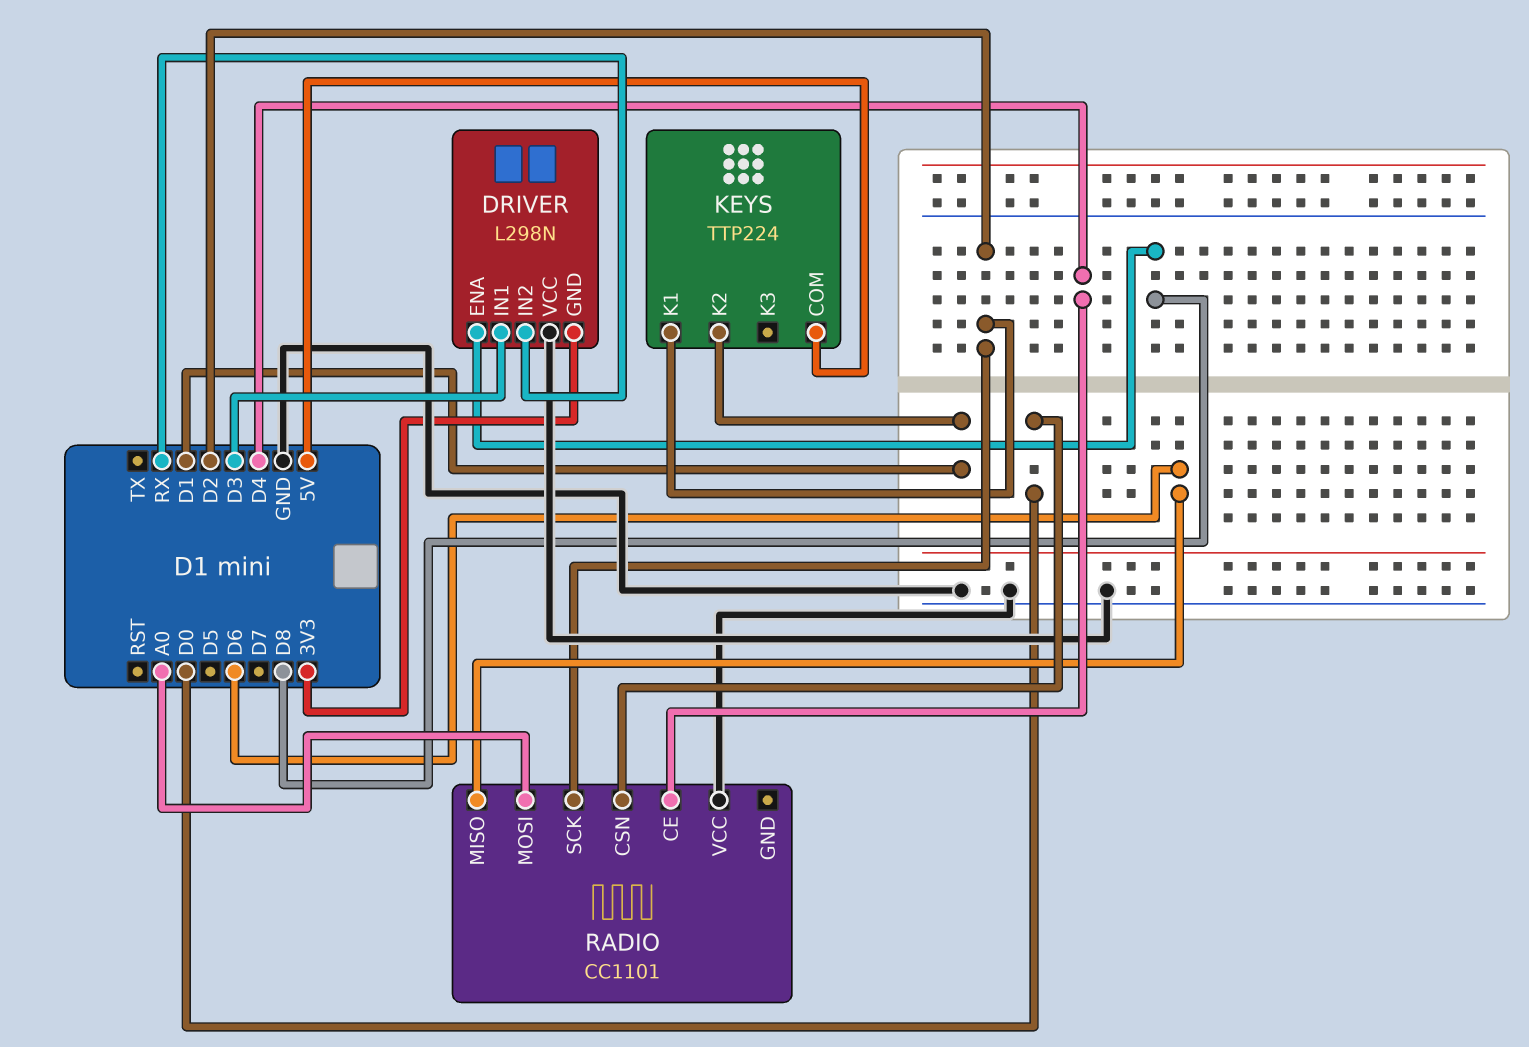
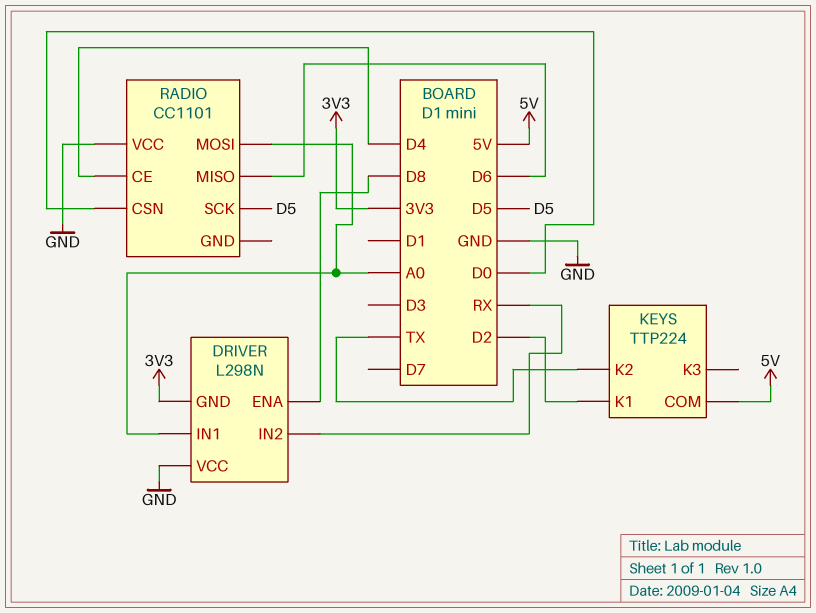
DRIVER pin IN1: D3 -> A0
KEYS pin K2: D1 -> TX
RADIO pin SCK: D2 -> D5

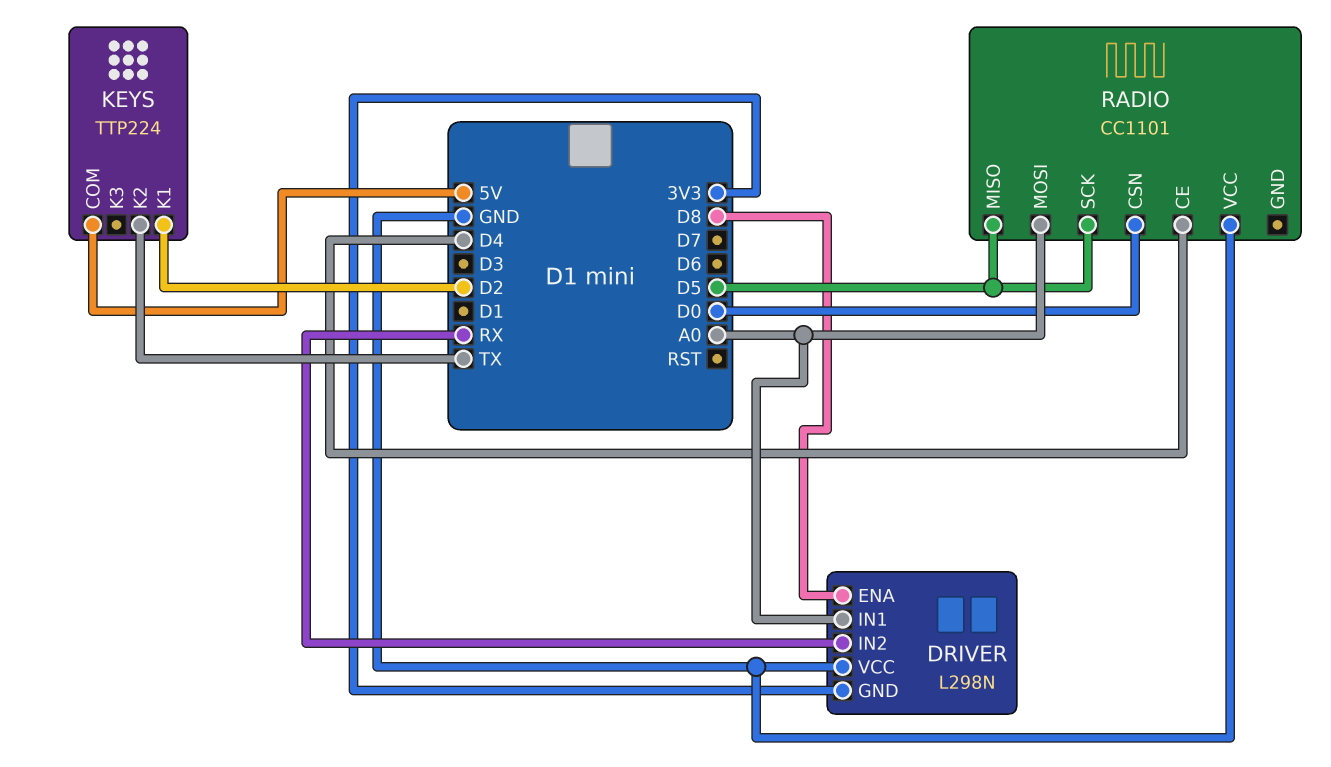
RADIO pin MISO: D6 -> D5

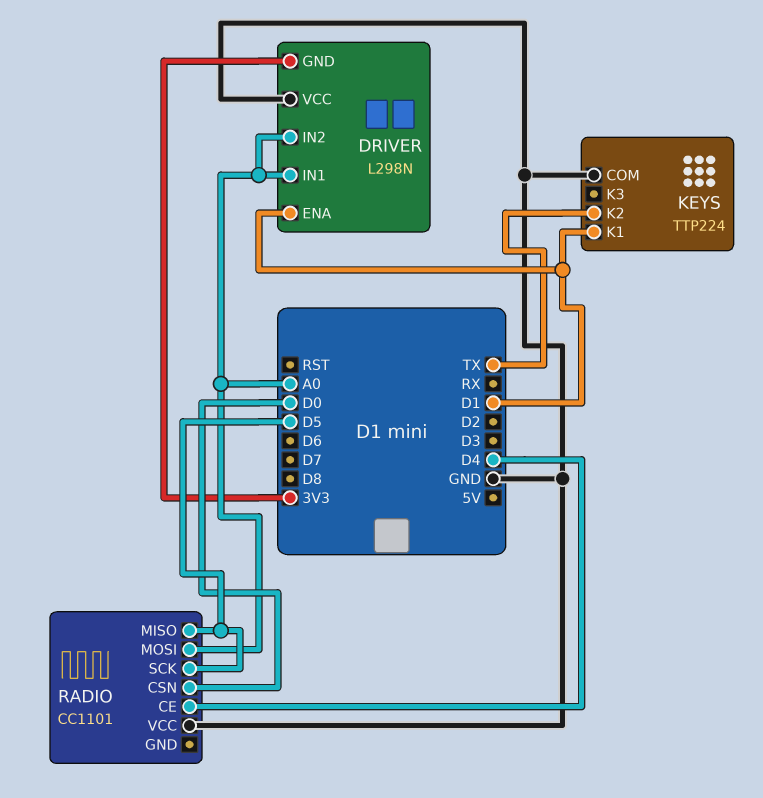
DRIVER pin ENA: D8 -> D1
DRIVER pin IN2: RX -> A0
KEYS pin COM: 5V -> GND
KEYS pin K1: D2 -> D1

